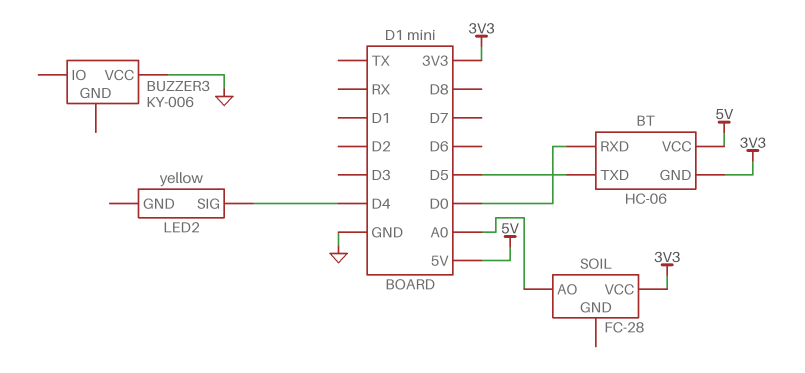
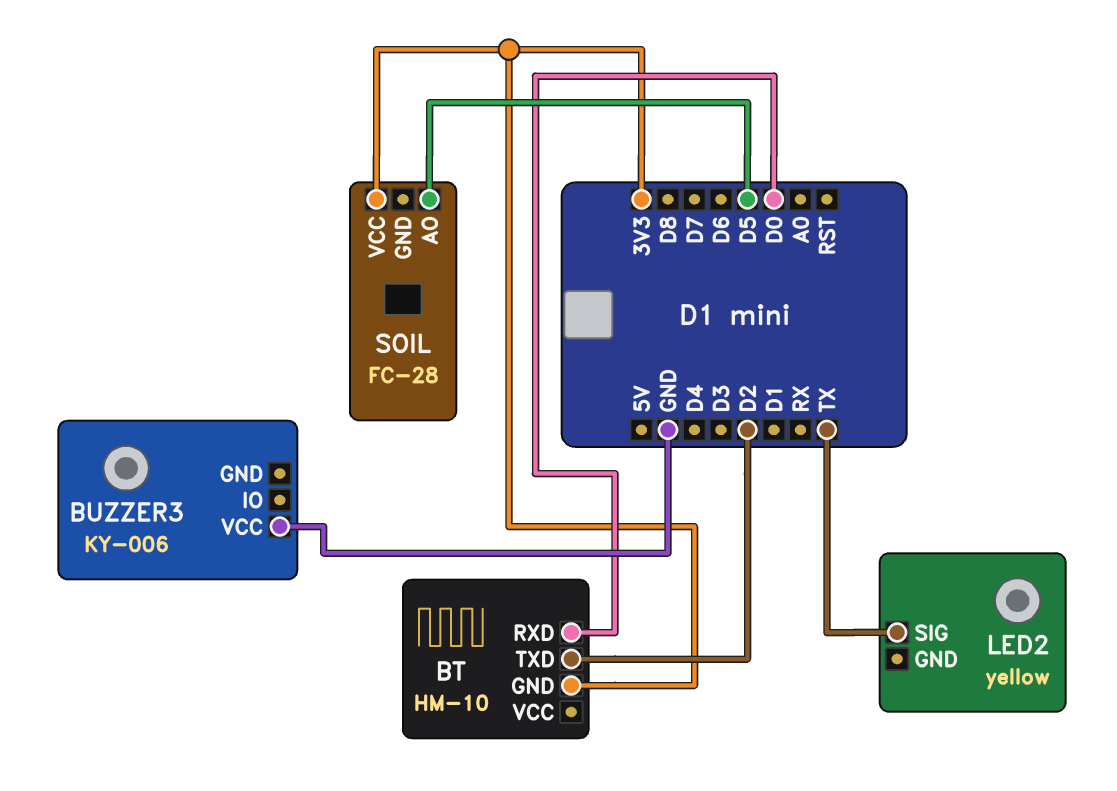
BT: HC-06 -> HM-10
BT pin TXD: D5 -> D2
BT pin VCC: 5V -> none
LED2 pin SIG: D4 -> TX
SOIL pin AO: A0 -> D5

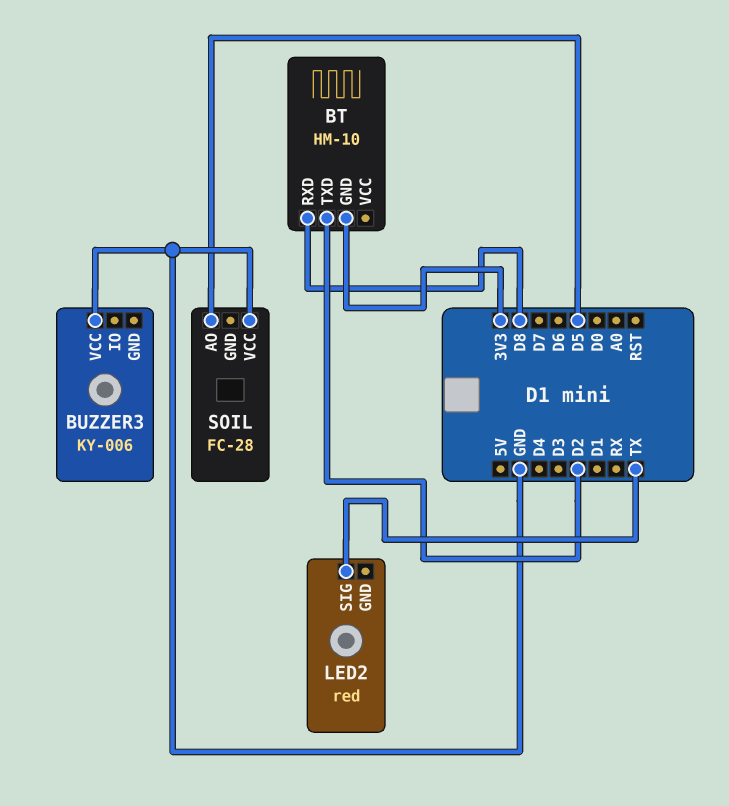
BT pin RXD: D0 -> D8
LED2: yellow -> red
SOIL pin VCC: 3V3 -> GND

